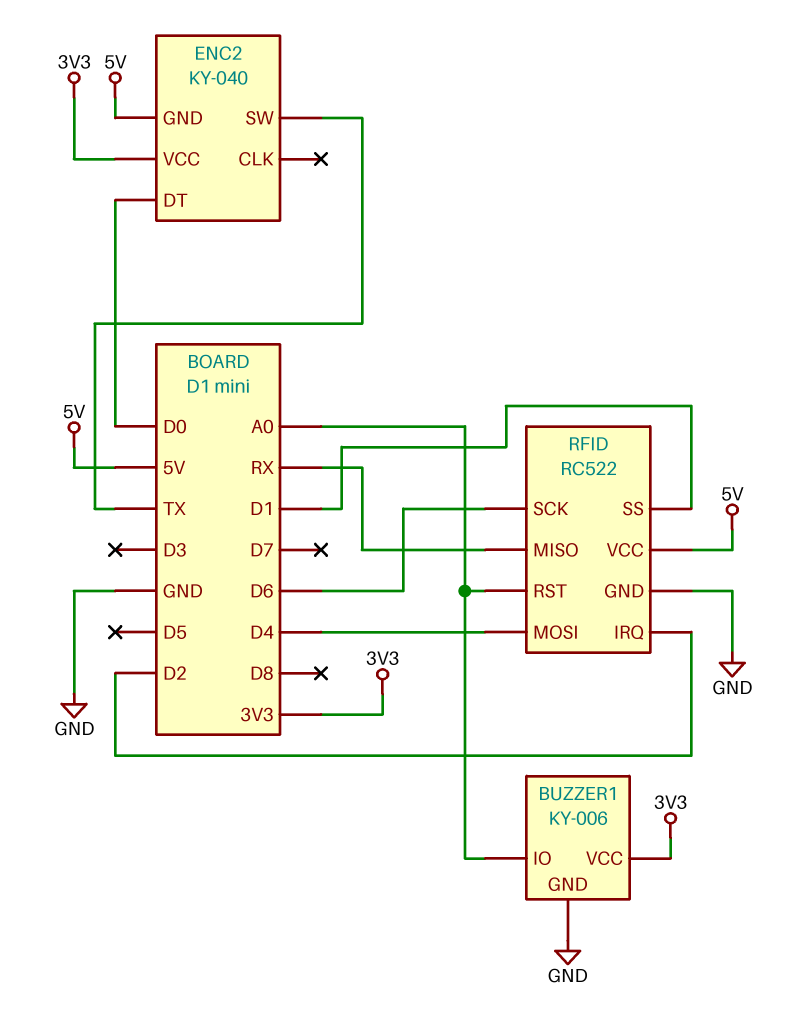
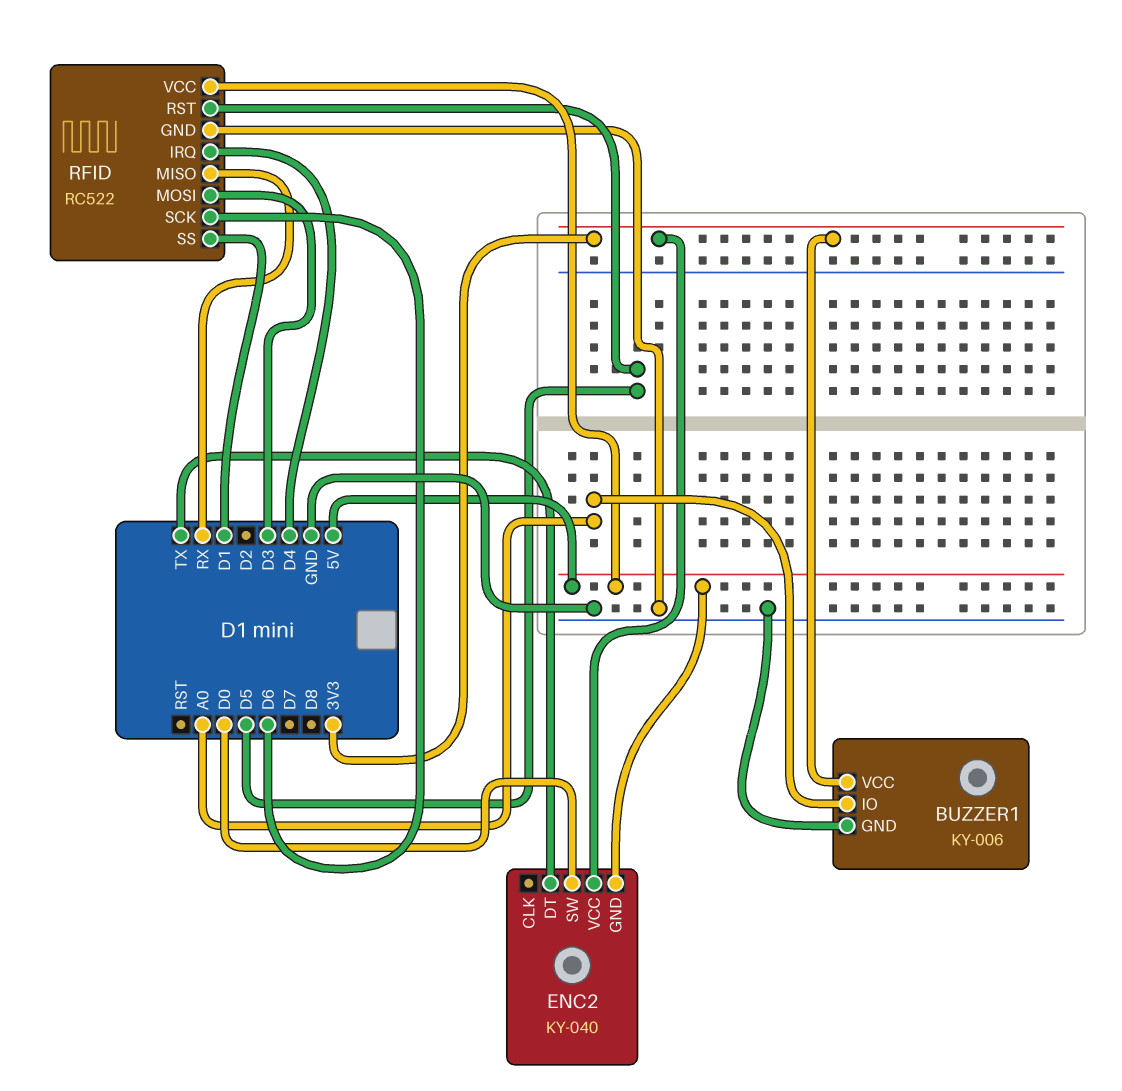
ENC2 pin DT: D0 -> TX
ENC2 pin SW: TX -> D0
RFID pin IRQ: D2 -> D4
RFID pin MOSI: D4 -> D3
RFID pin RST: A0 -> D5

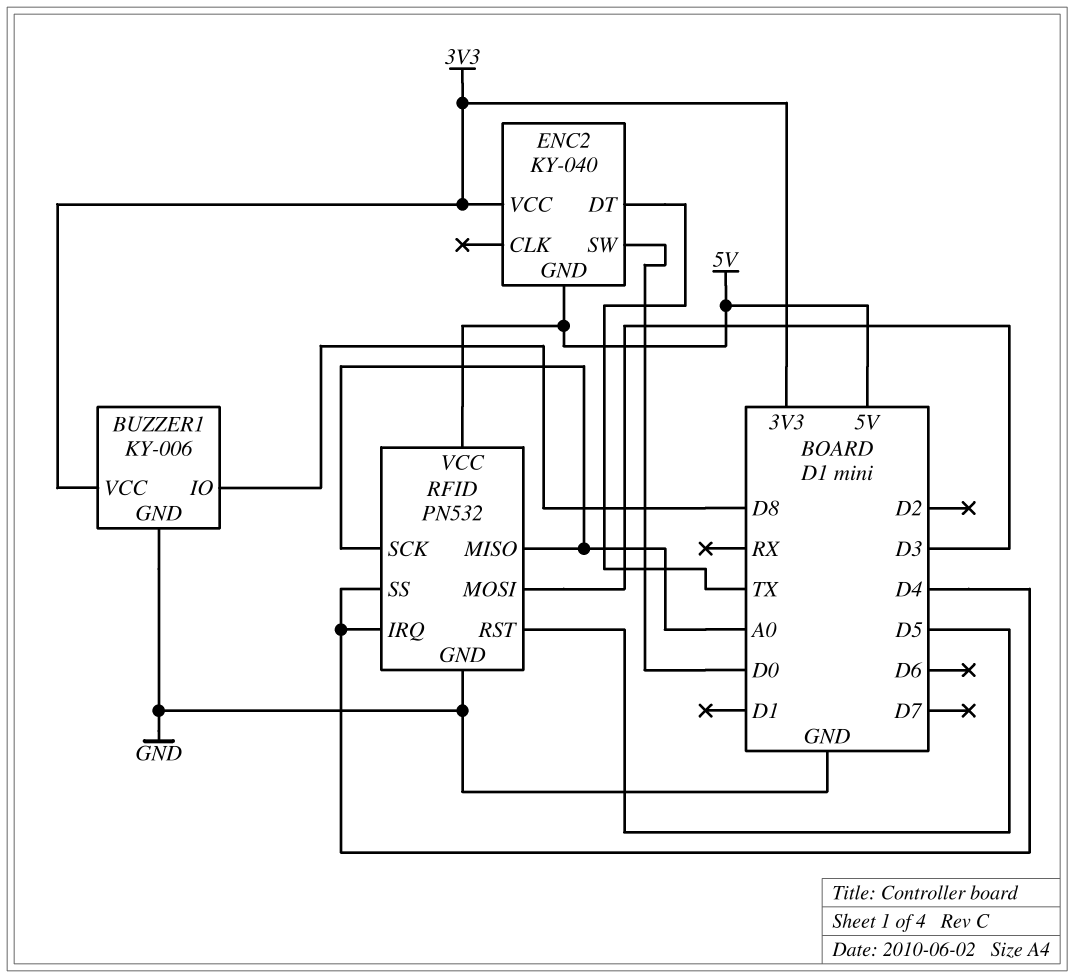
BUZZER1 pin IO: A0 -> D8
RFID: RC522 -> PN532
RFID pin MISO: RX -> A0
RFID pin SCK: D6 -> A0
RFID pin SS: D1 -> D4

